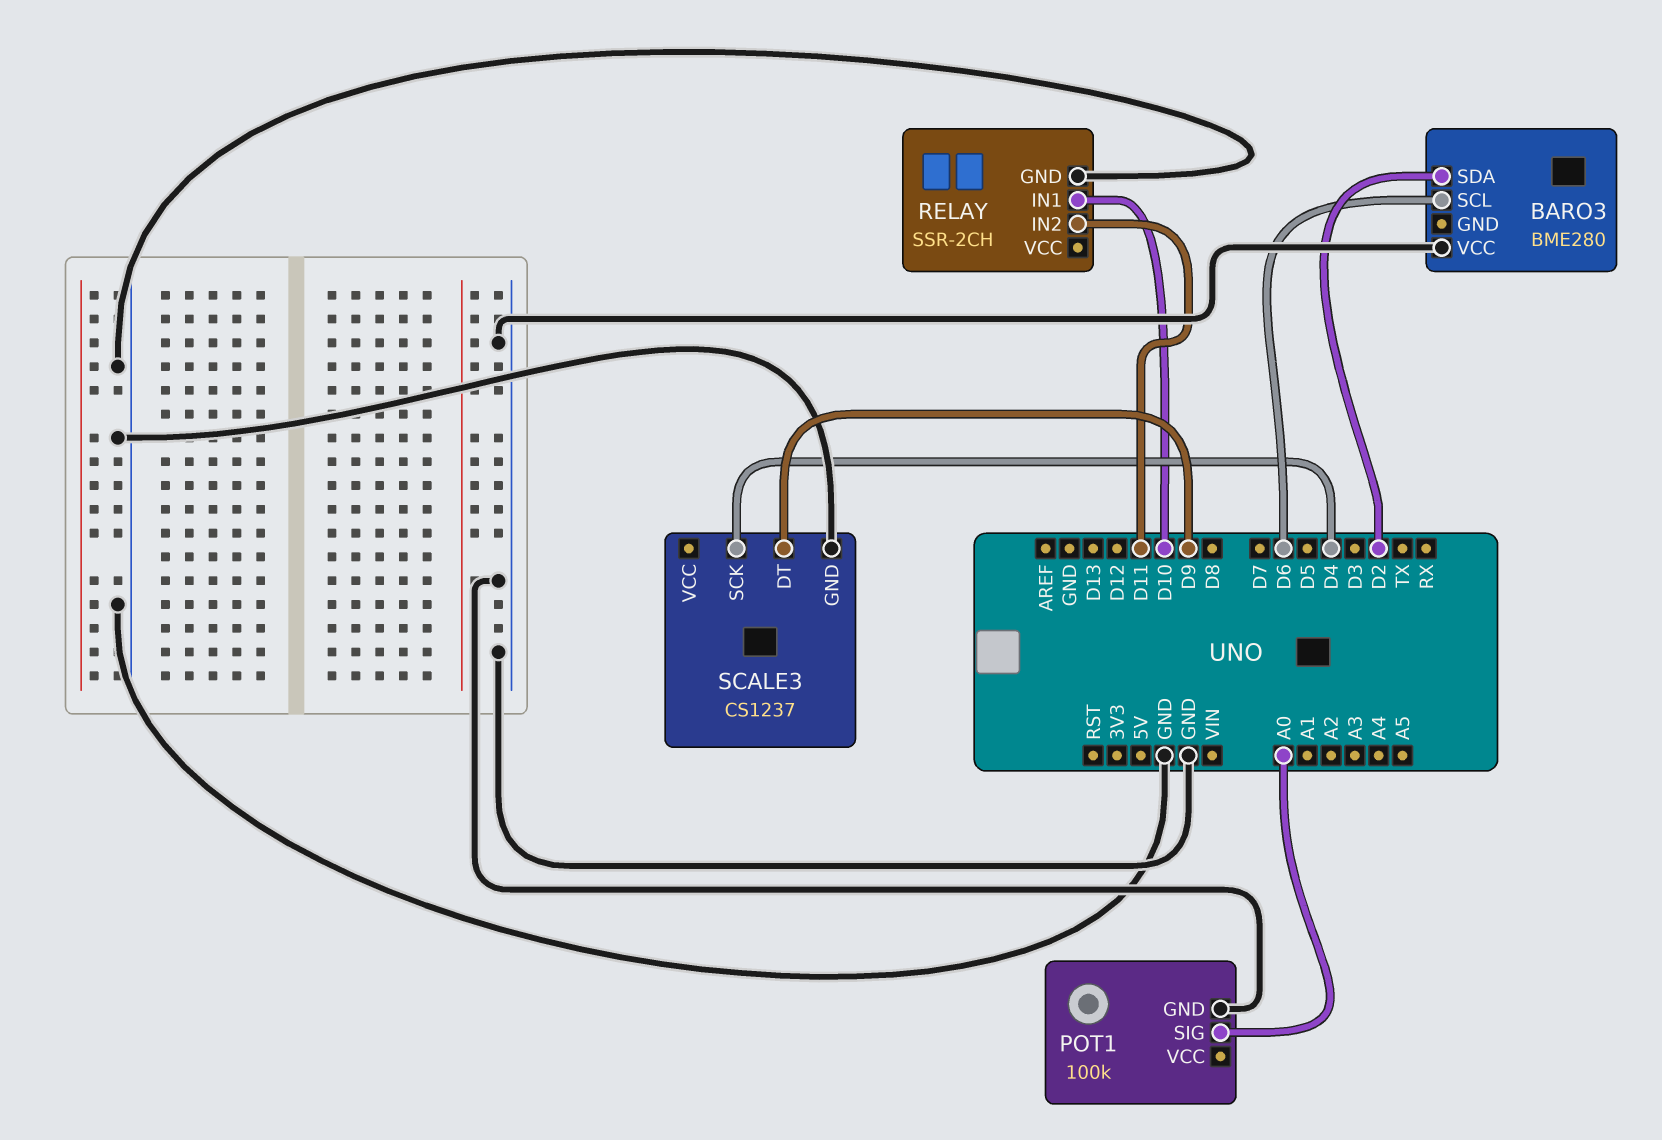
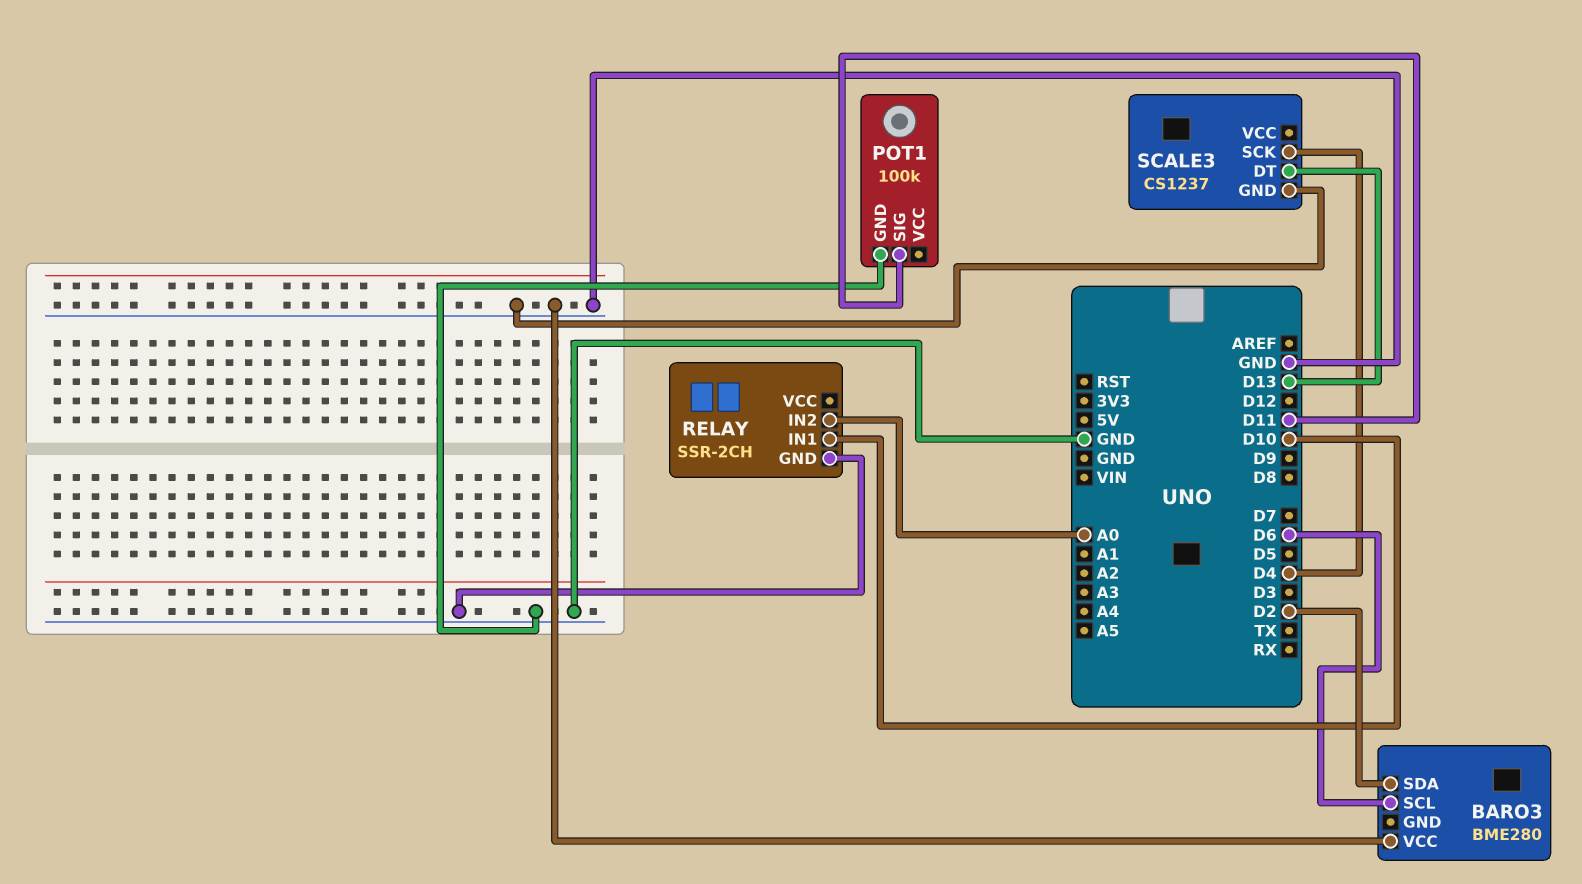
POT1 pin SIG: A0 -> D11
RELAY pin IN2: D11 -> A0
SCALE3 pin DT: D9 -> D13

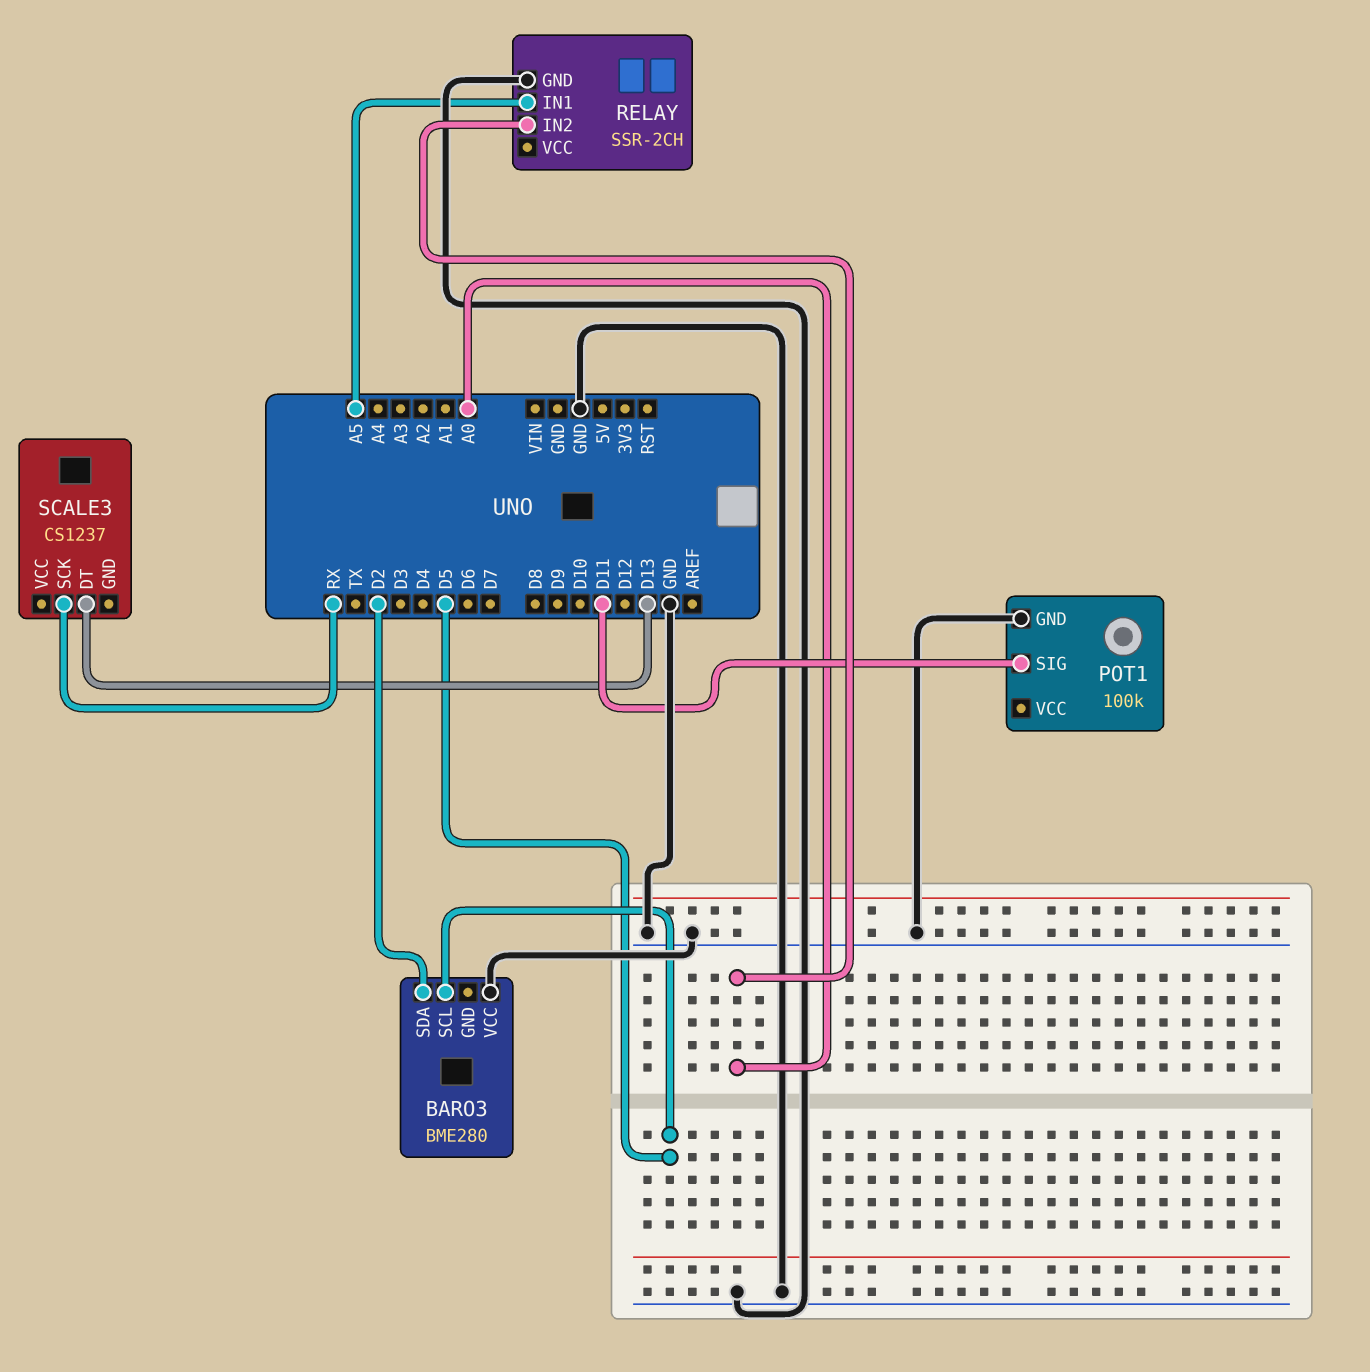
BARO3 pin SCL: D6 -> D5
RELAY pin IN1: D10 -> A5
SCALE3 pin GND: GND -> none
SCALE3 pin SCK: D4 -> RX

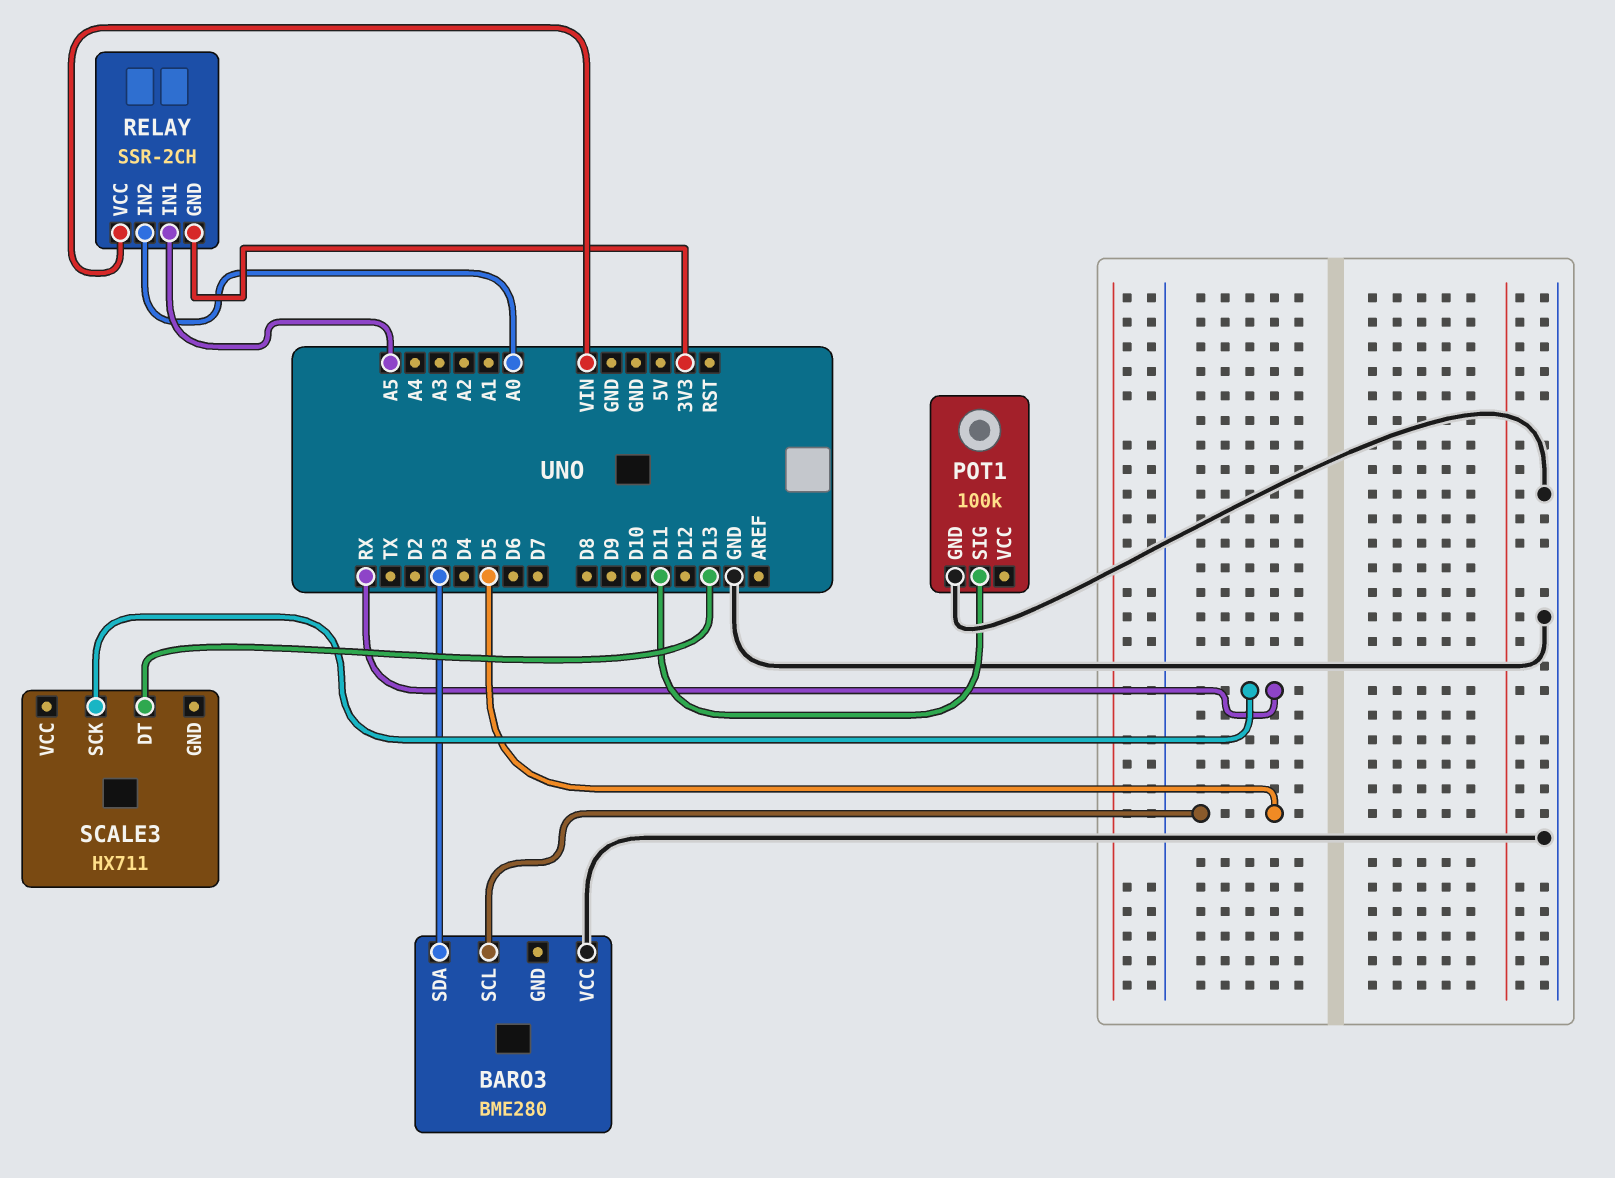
BARO3 pin SDA: D2 -> D3
RELAY pin GND: GND -> 3V3
RELAY pin VCC: none -> VIN
SCALE3: CS1237 -> HX711

